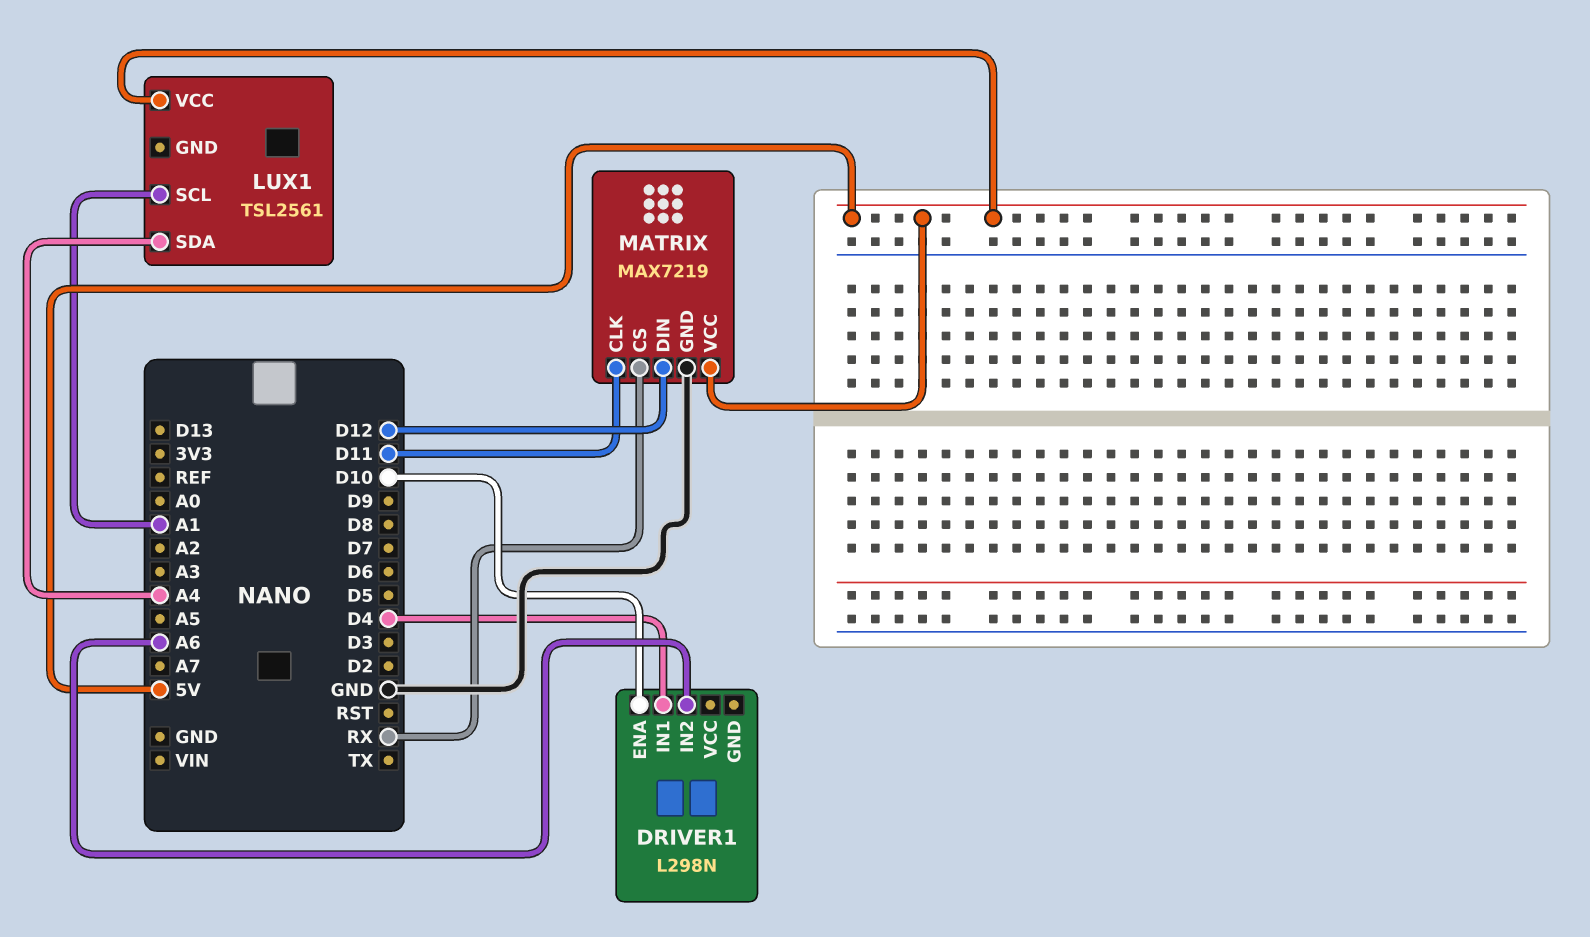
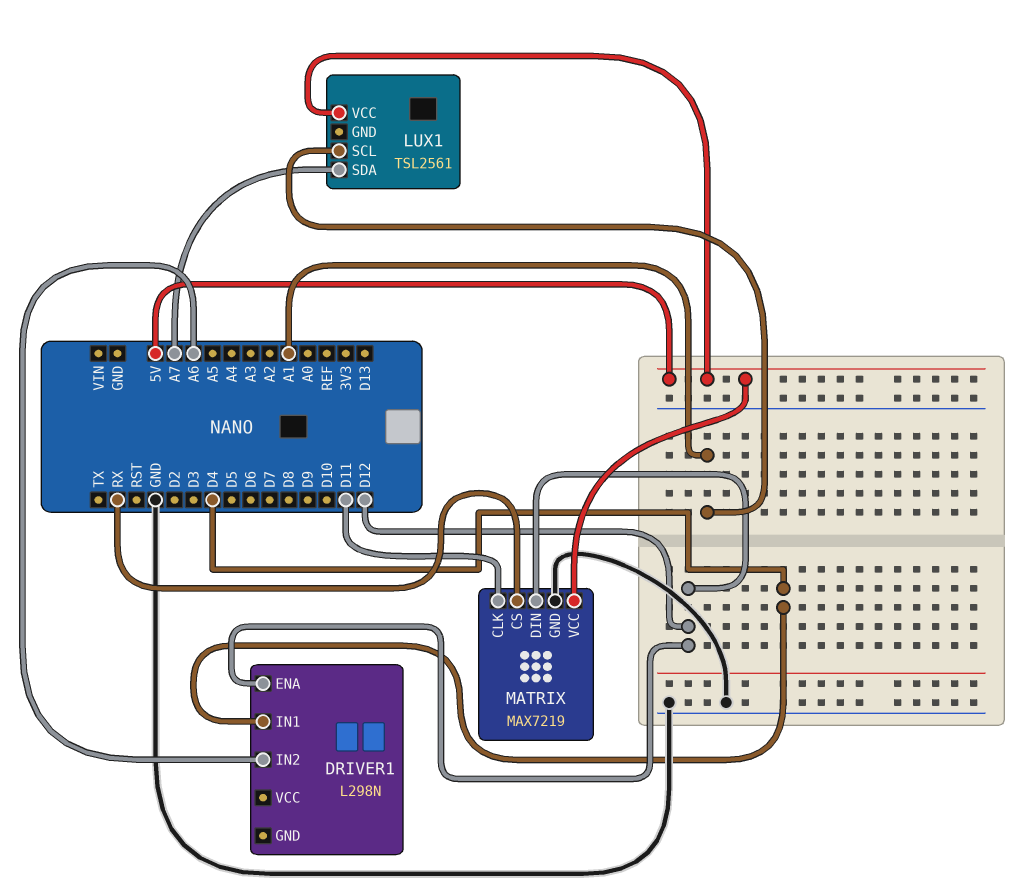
DRIVER1 pin ENA: D10 -> D12
LUX1 pin SDA: A4 -> A7

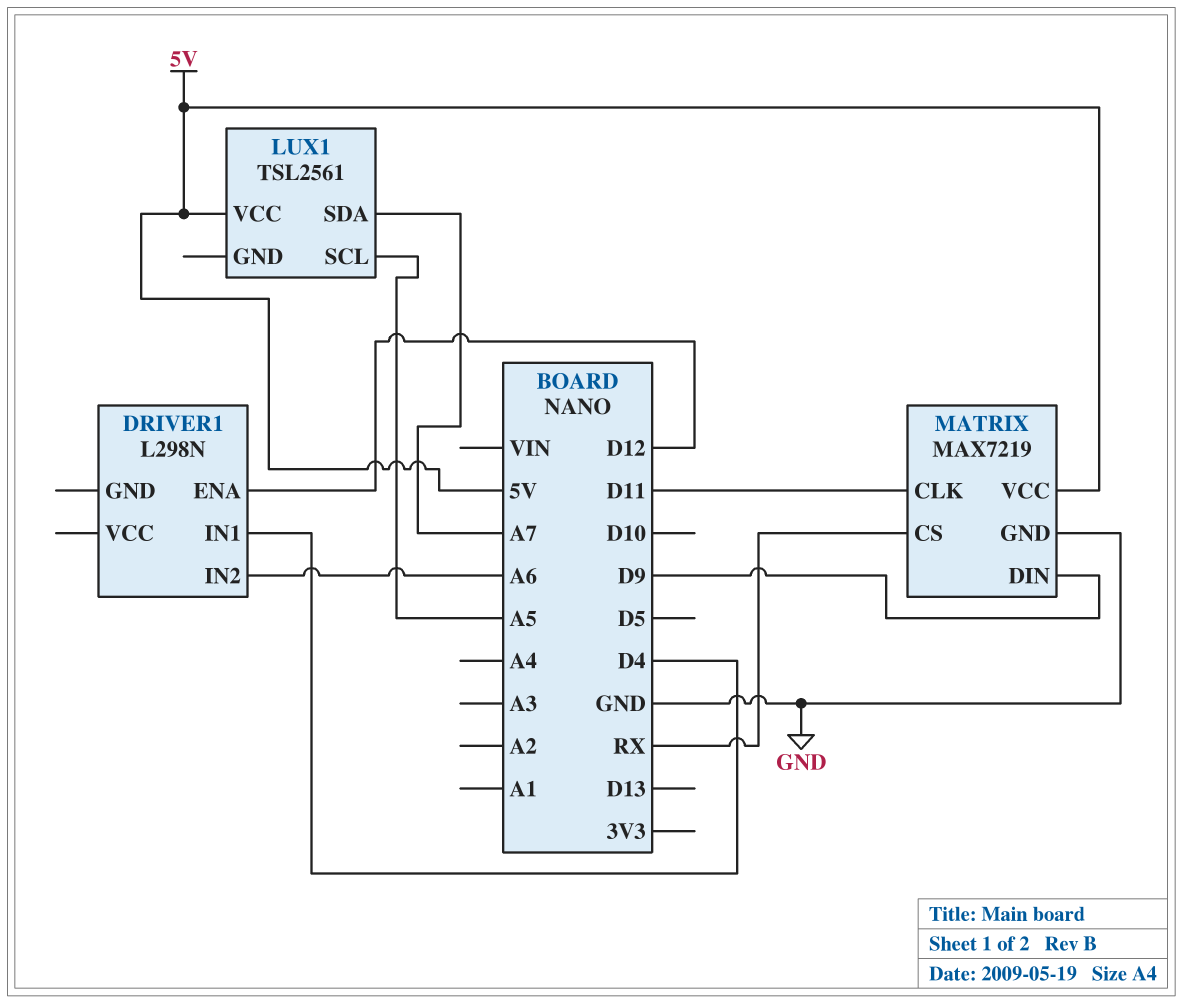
LUX1 pin SCL: A1 -> A5
MATRIX pin DIN: D12 -> D9

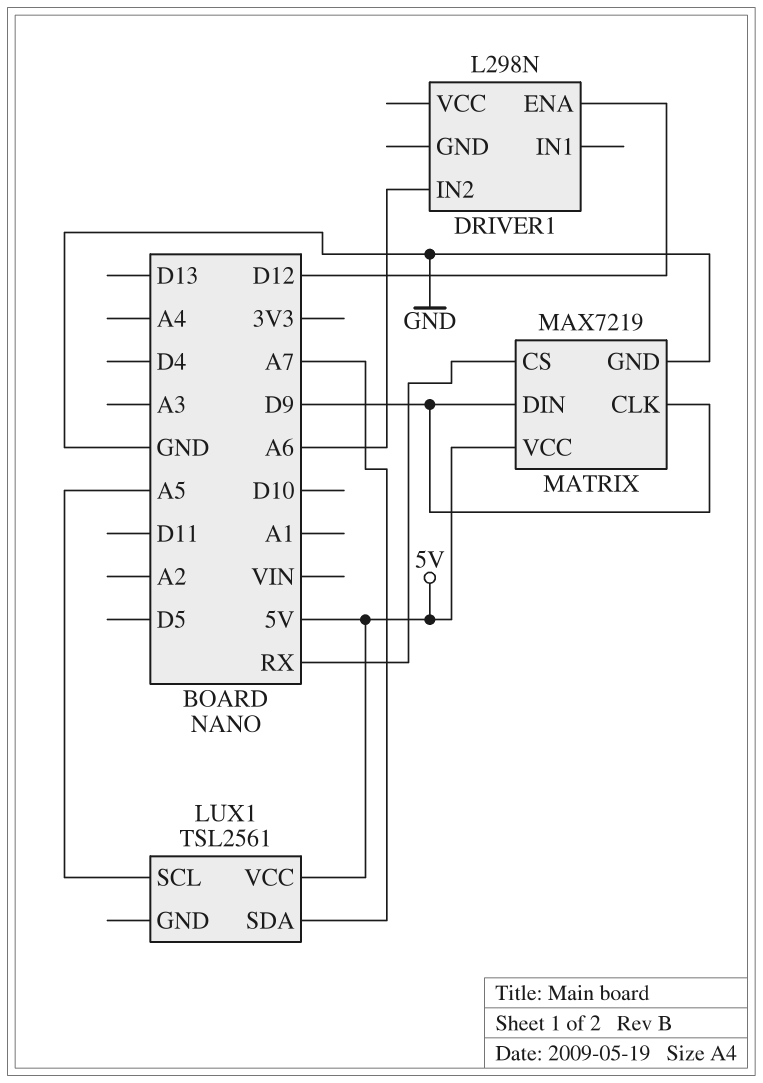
DRIVER1 pin IN1: D4 -> none
MATRIX pin CLK: D11 -> D9

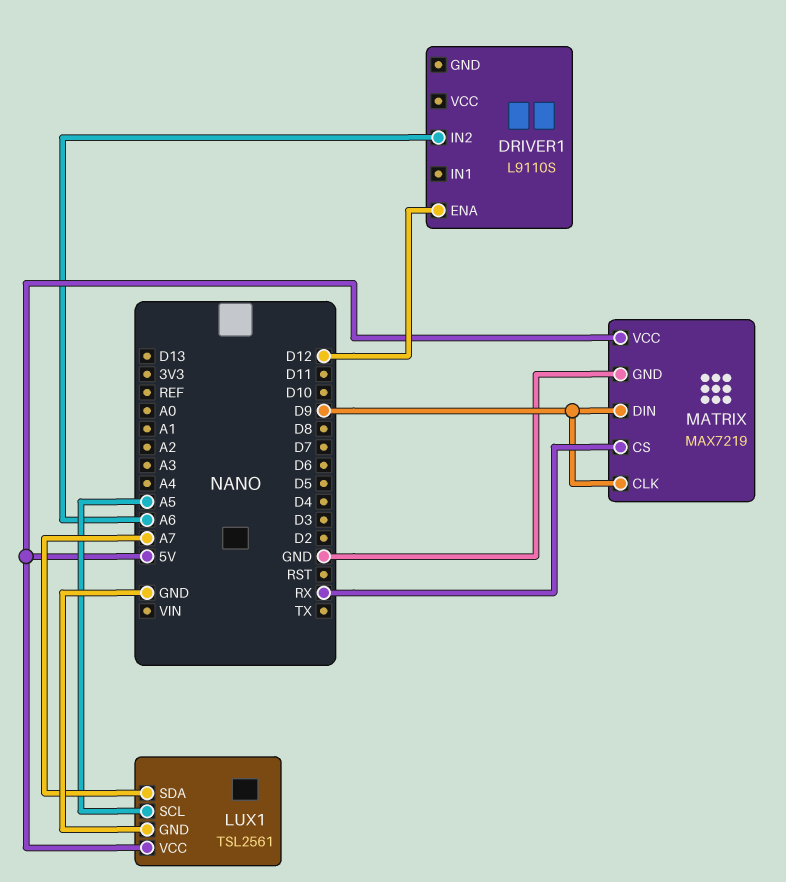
DRIVER1: L298N -> L9110S
LUX1 pin GND: none -> GND

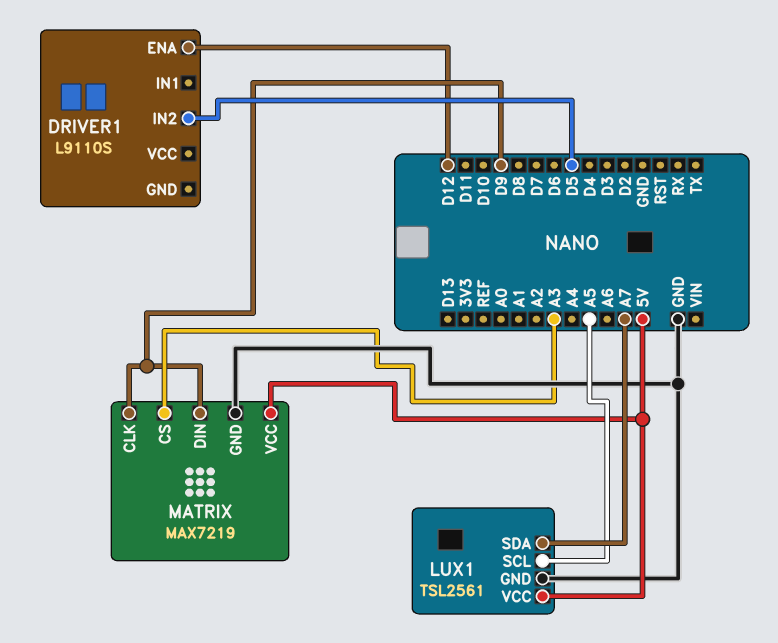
DRIVER1 pin IN2: A6 -> D5
MATRIX pin CS: RX -> A3

